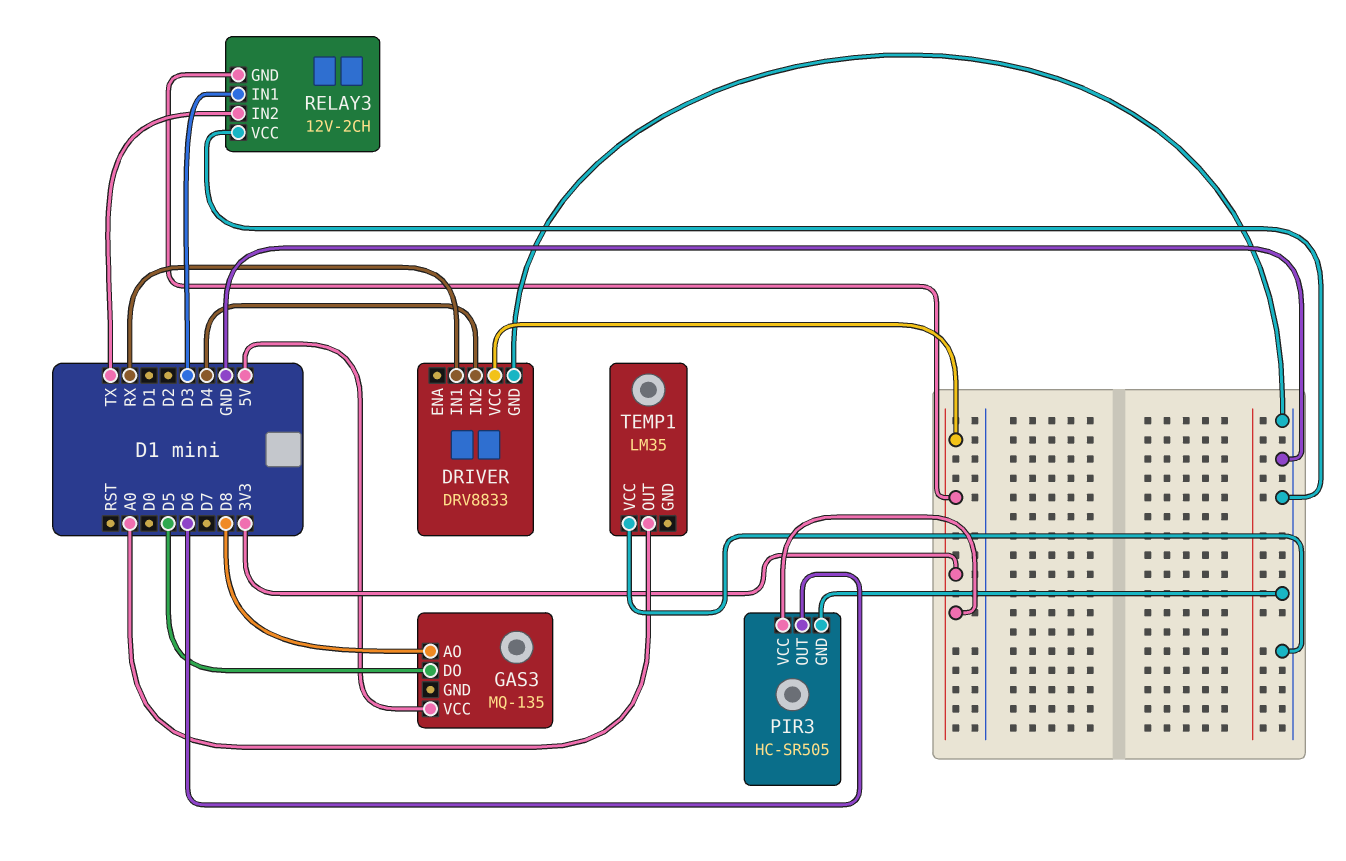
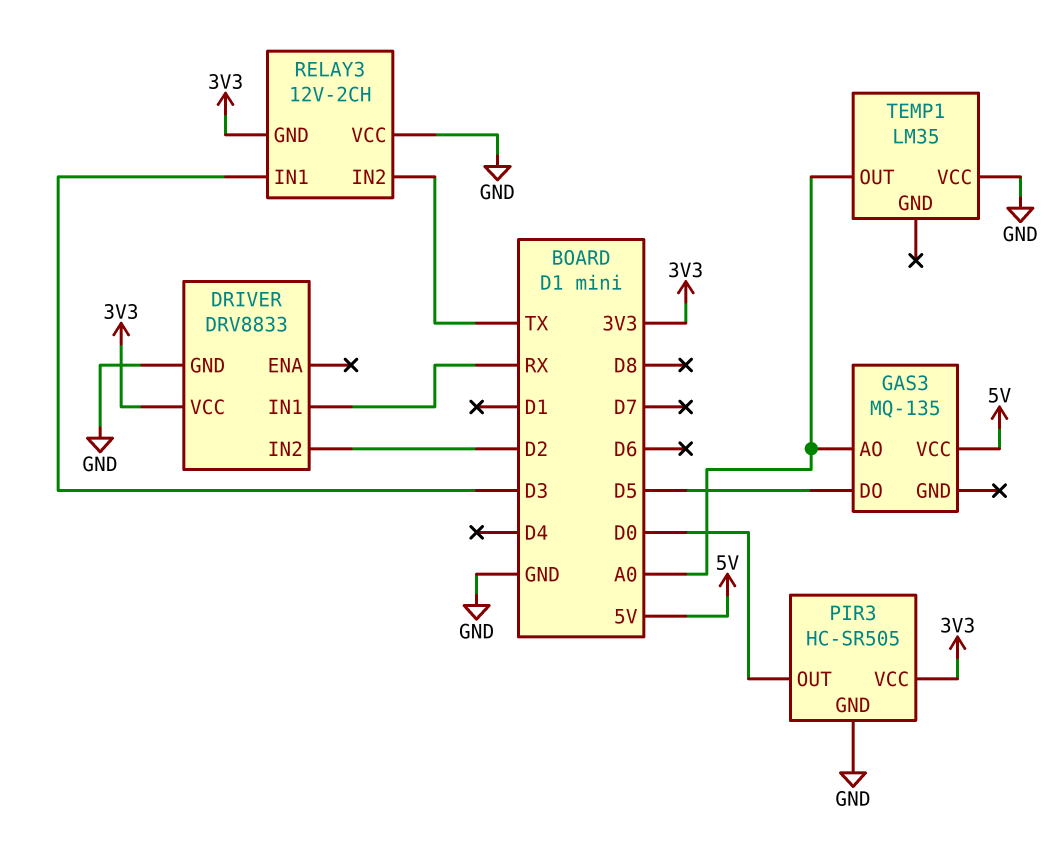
DRIVER pin IN2: D4 -> D2
GAS3 pin AO: D8 -> A0
PIR3 pin OUT: D6 -> D0

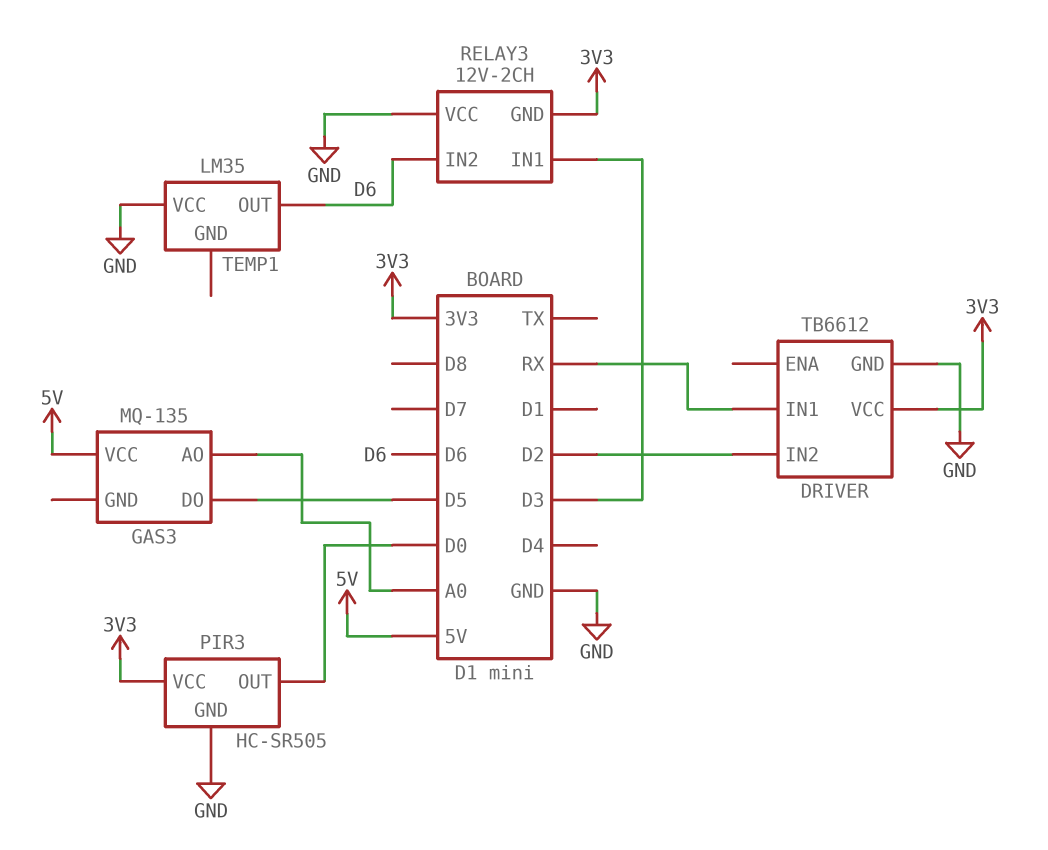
DRIVER: DRV8833 -> TB6612
RELAY3 pin IN2: TX -> D6
TEMP1 pin OUT: A0 -> D6

